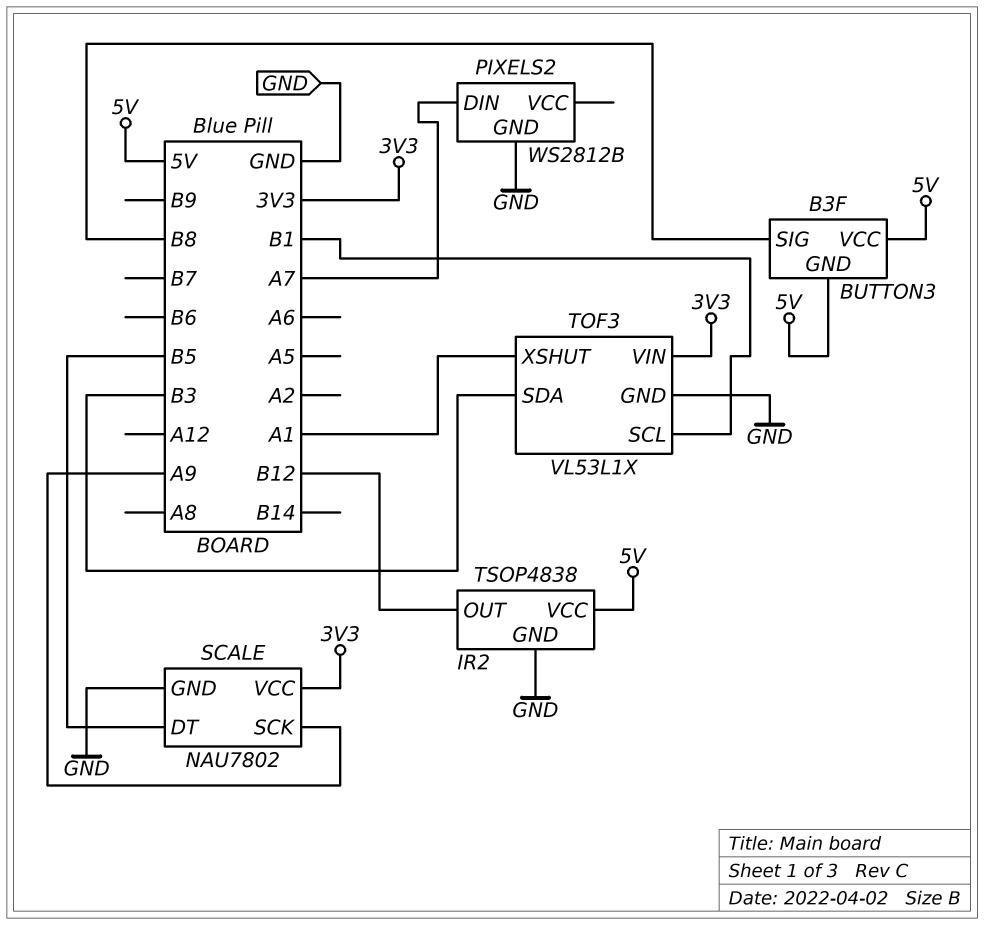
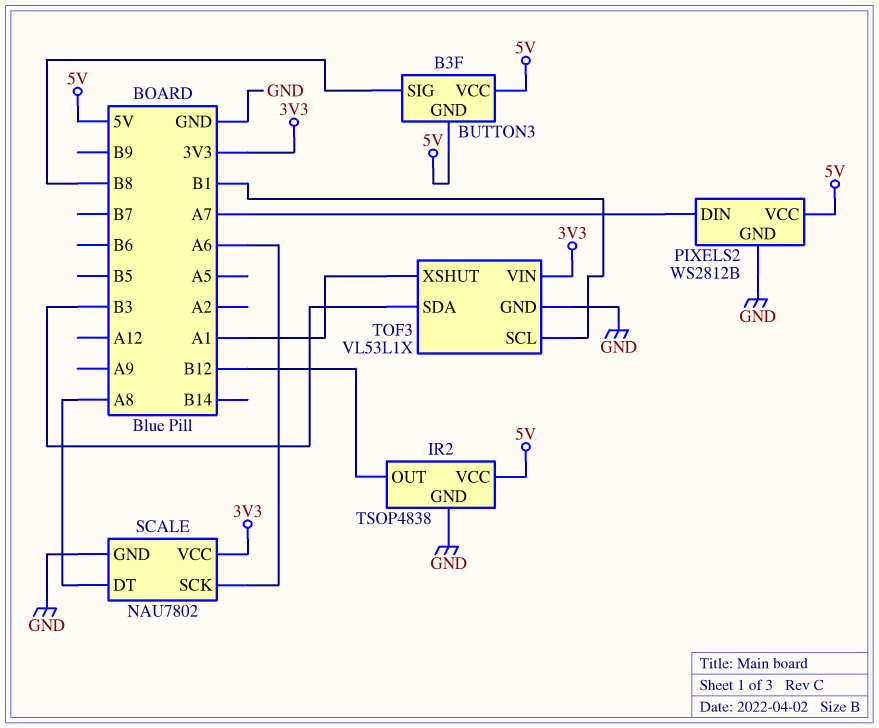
PIXELS2 pin VCC: none -> 5V
SCALE pin DT: B5 -> A8
SCALE pin SCK: A9 -> A6

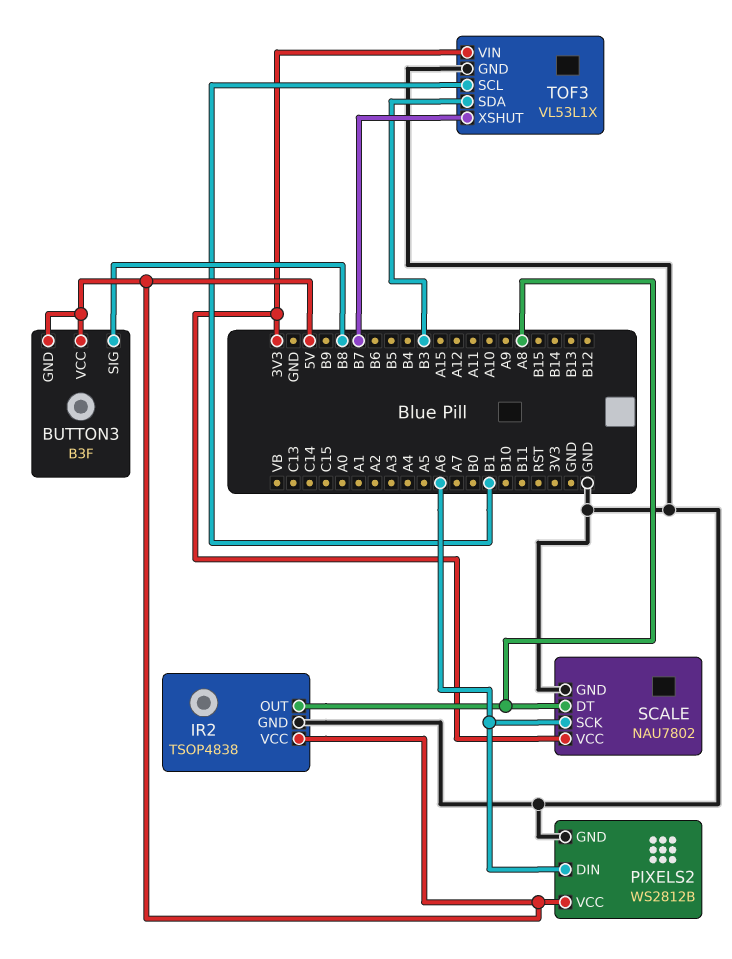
IR2 pin OUT: B12 -> A8
PIXELS2 pin DIN: A7 -> A6
TOF3 pin XSHUT: A1 -> B7

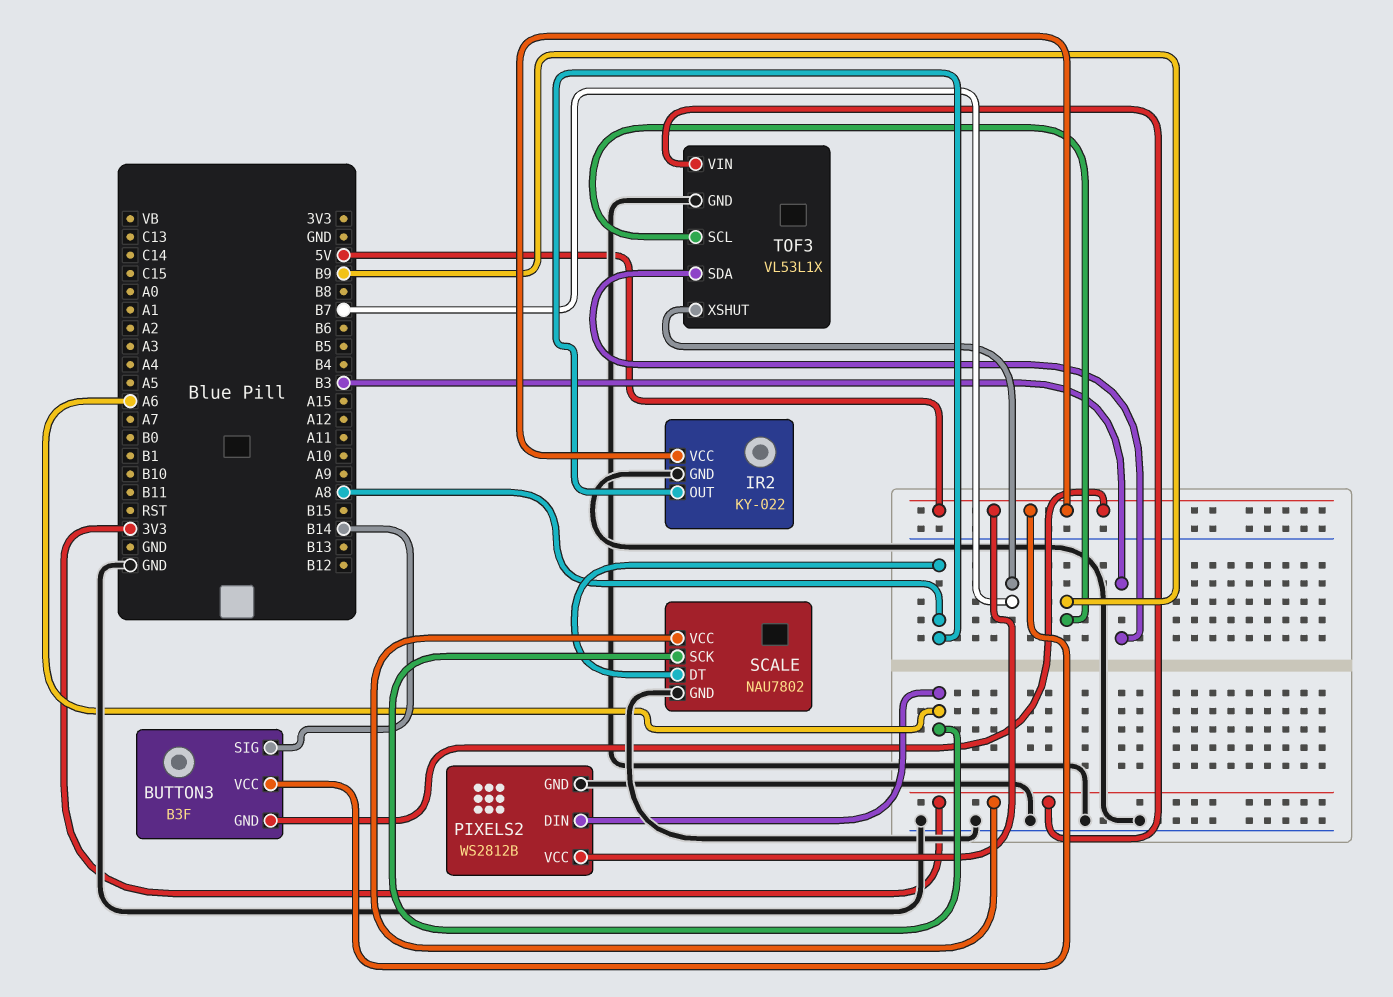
BUTTON3 pin SIG: B8 -> B14
IR2: TSOP4838 -> KY-022
TOF3 pin SCL: B1 -> B9

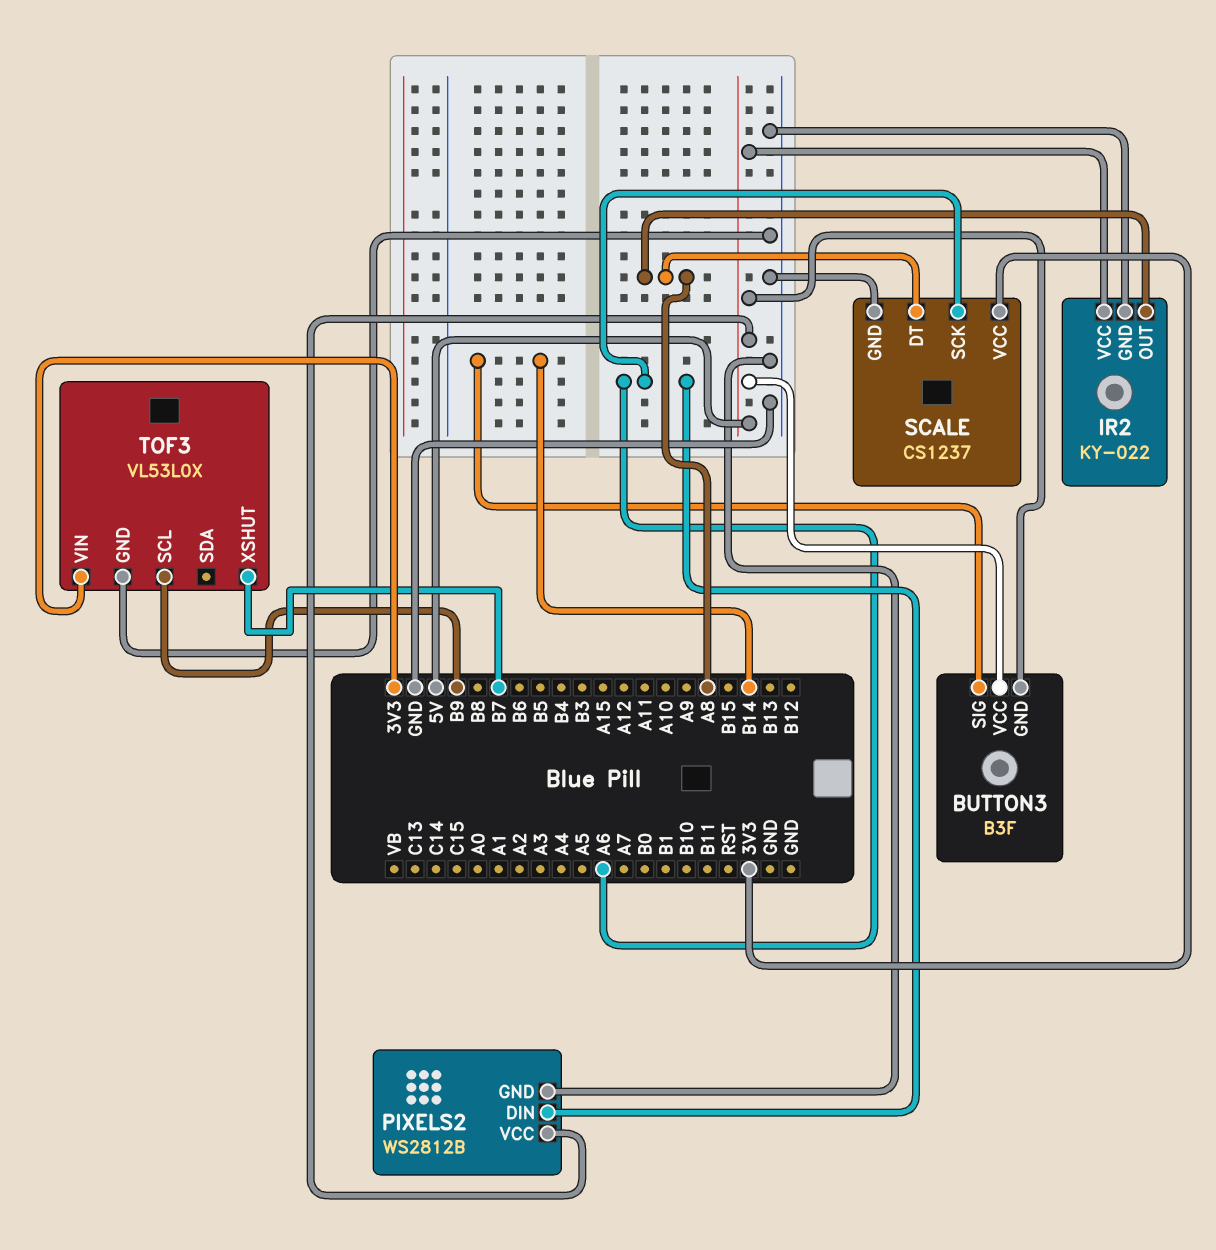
SCALE: NAU7802 -> CS1237
TOF3: VL53L1X -> VL53L0X
TOF3 pin SDA: B3 -> none

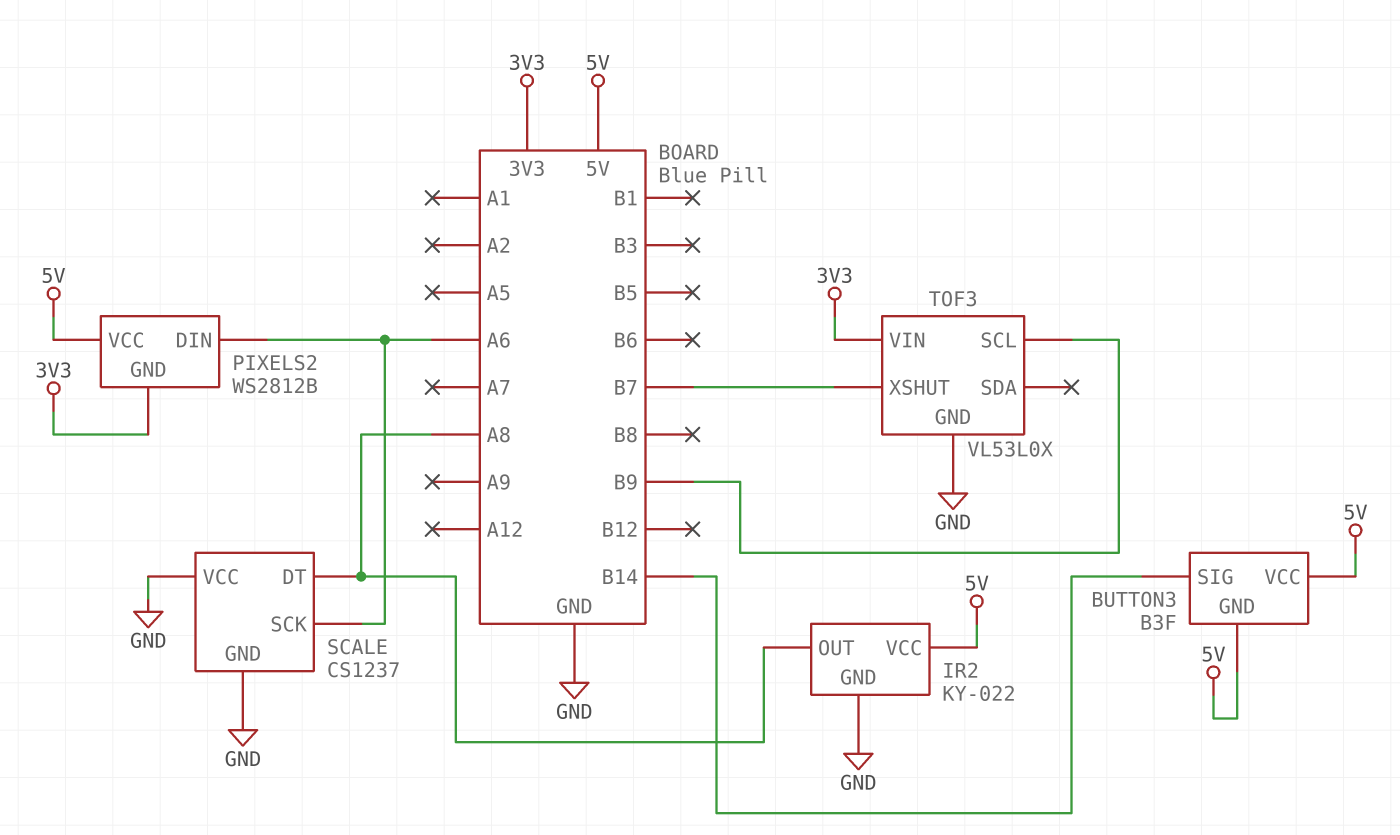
PIXELS2 pin GND: GND -> 3V3
SCALE pin VCC: 3V3 -> GND

